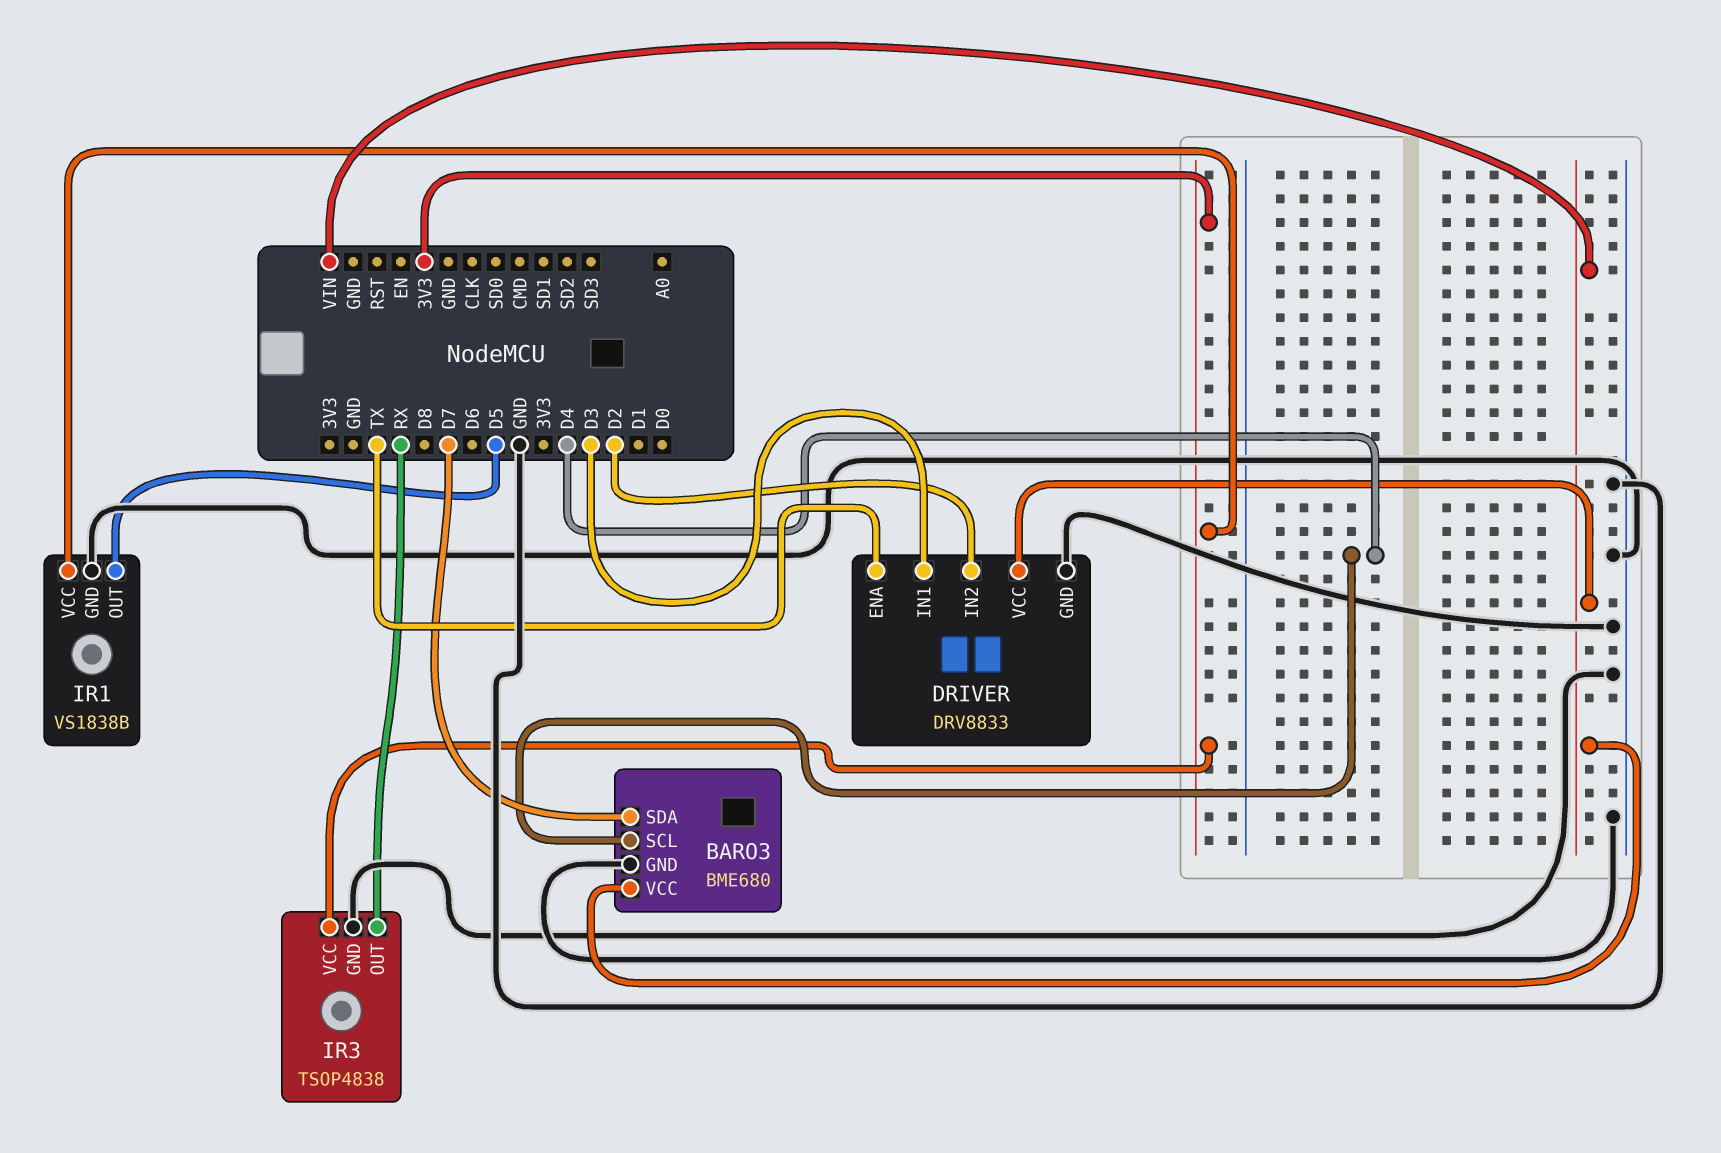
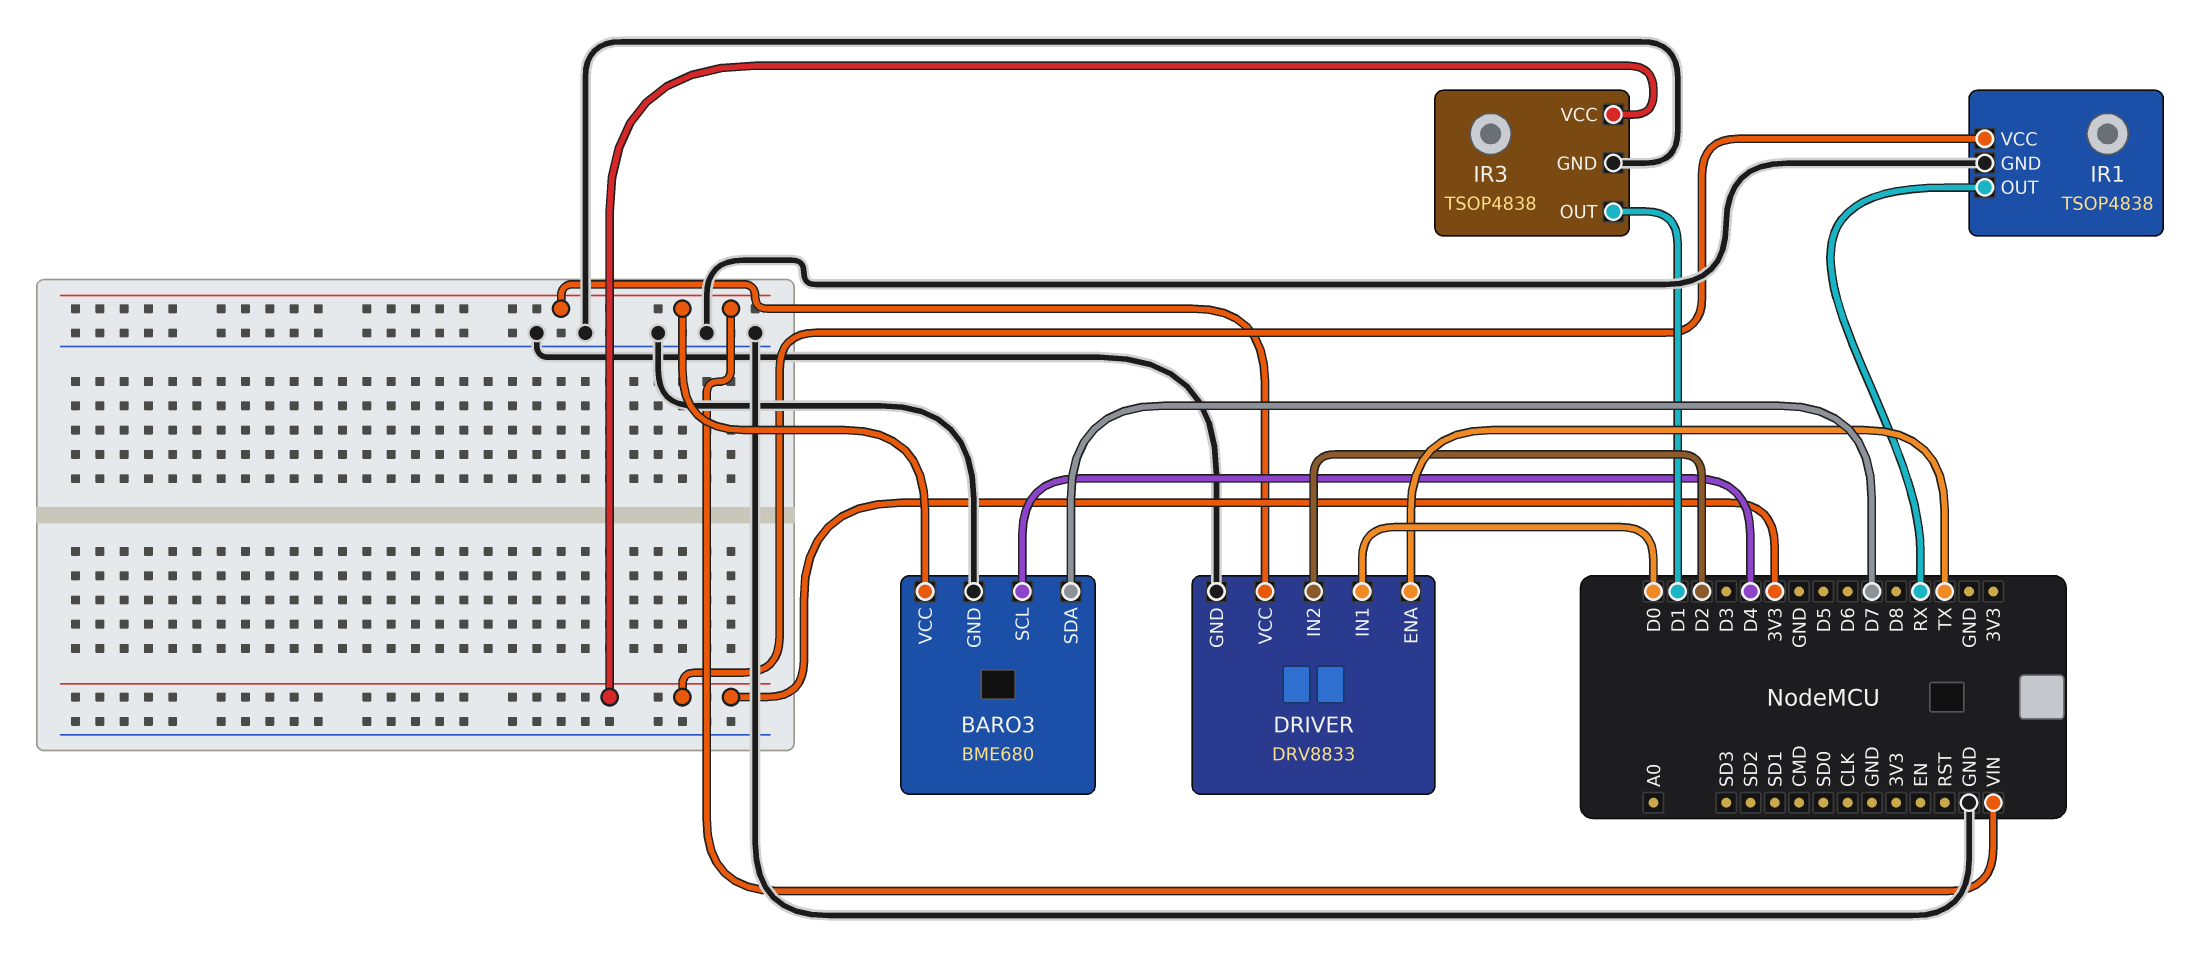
DRIVER pin IN1: D3 -> D0
IR1: VS1838B -> TSOP4838
IR1 pin OUT: D5 -> RX
IR3 pin OUT: RX -> D1

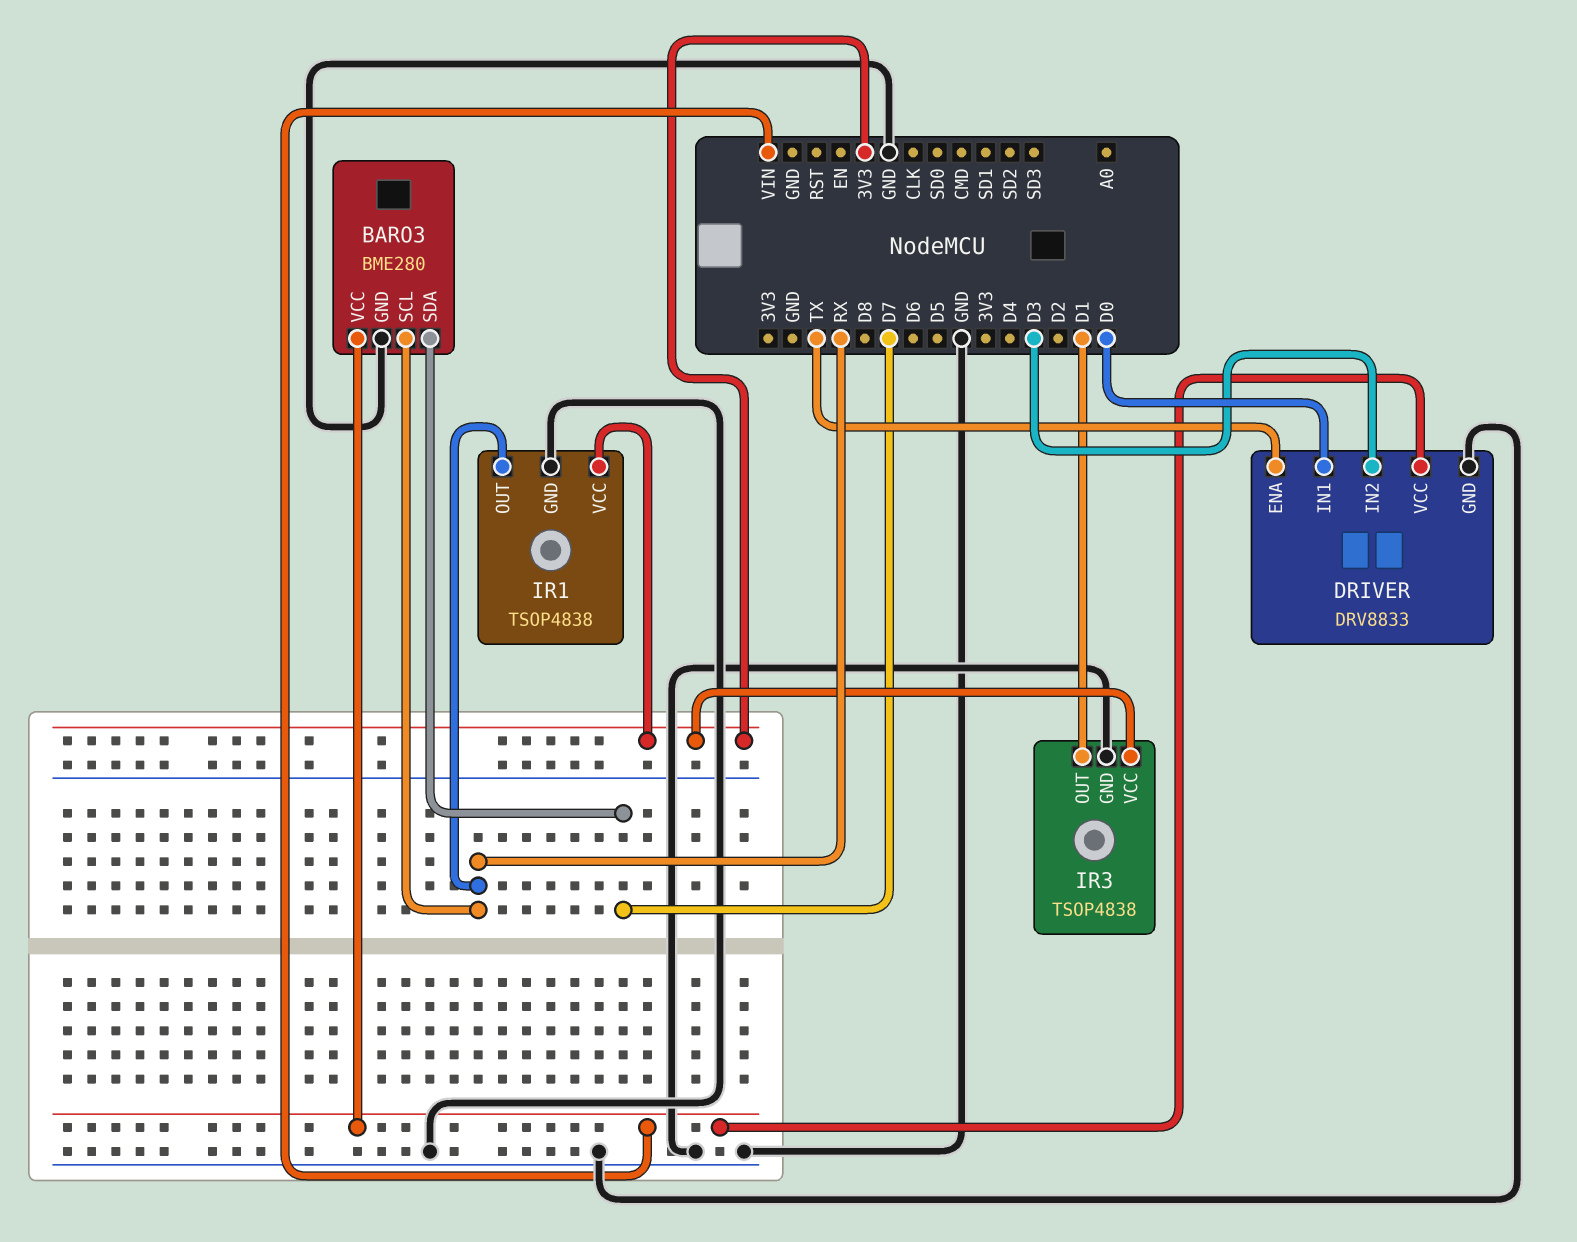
BARO3: BME680 -> BME280
BARO3 pin SCL: D4 -> RX
DRIVER pin IN2: D2 -> D3

